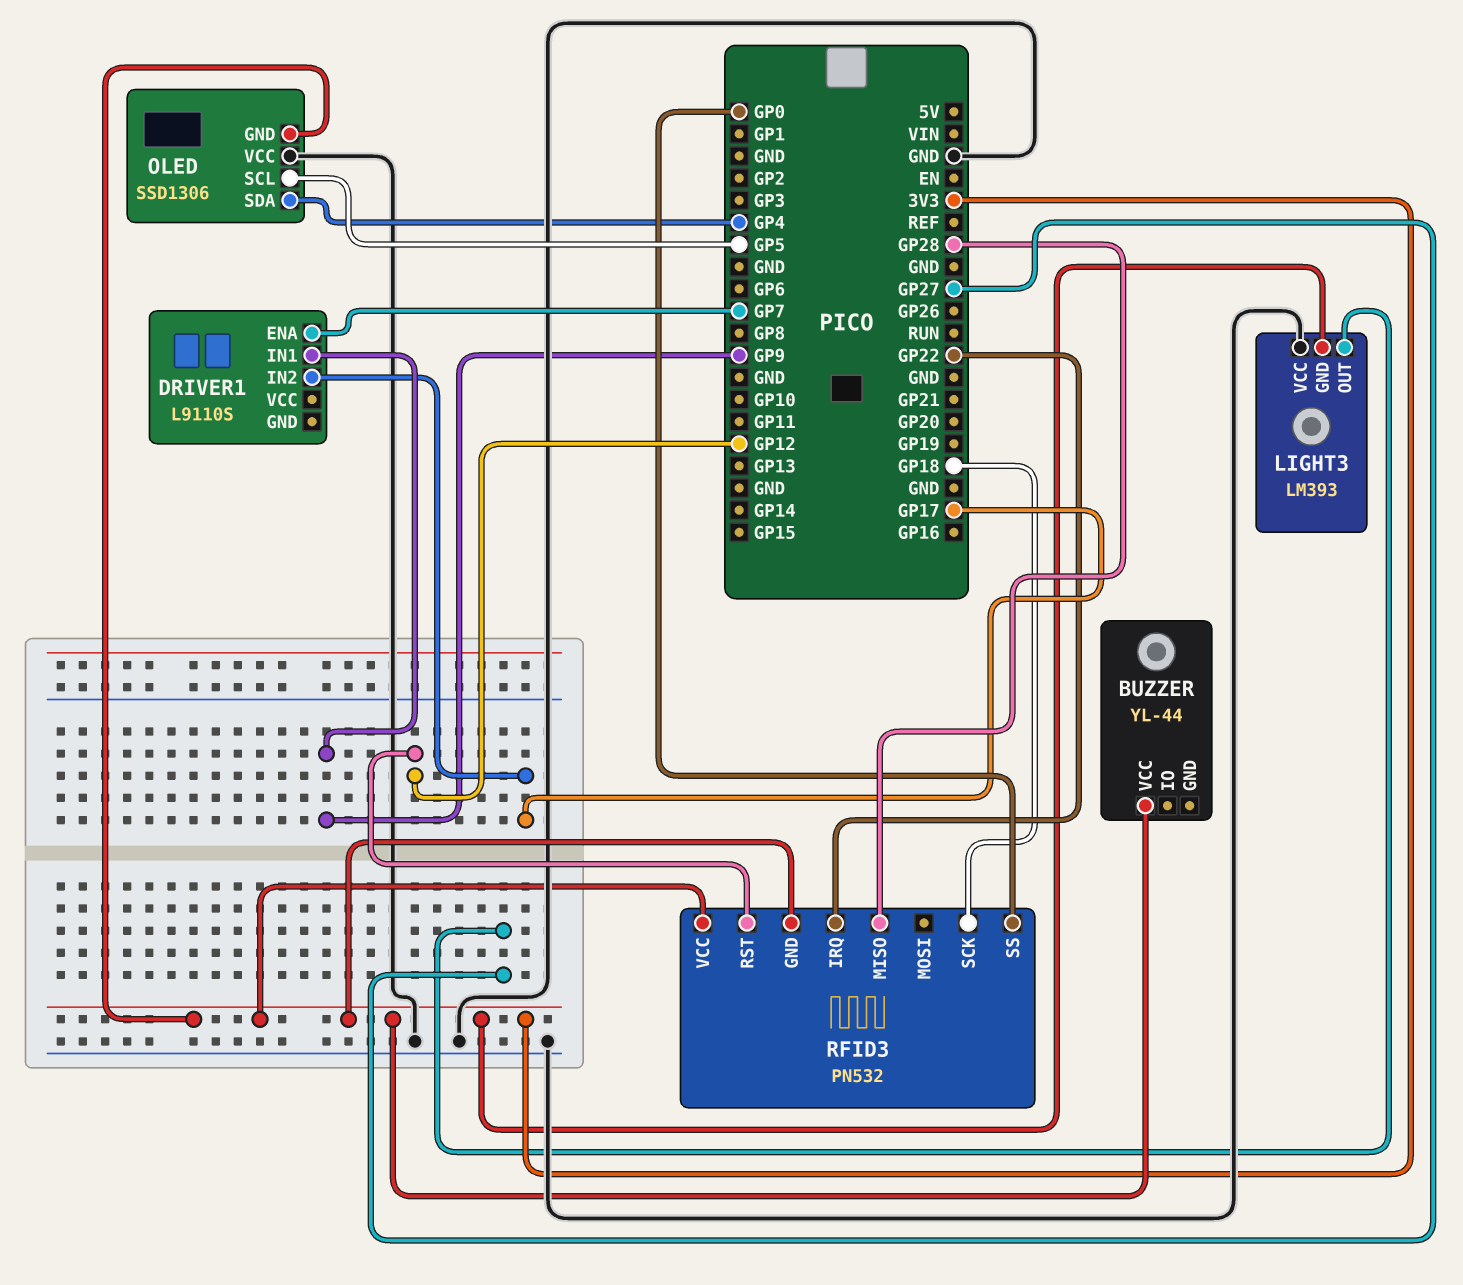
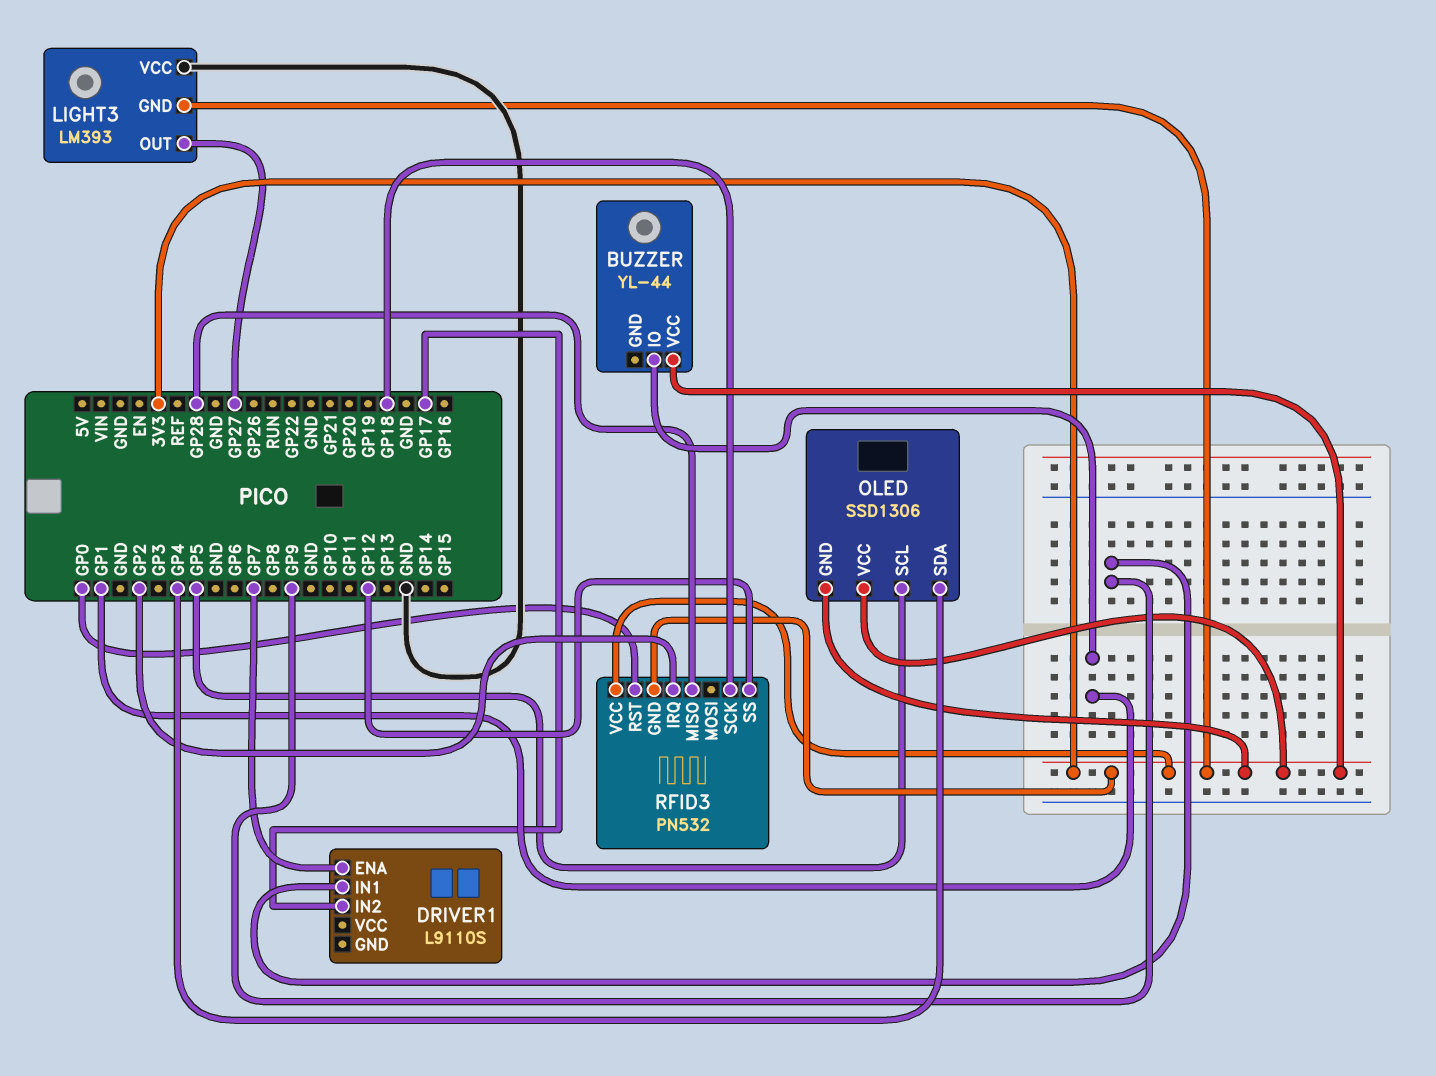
BUZZER pin IO: none -> GP1
OLED pin VCC: GND -> 3V3
RFID3 pin IRQ: GP22 -> GP2
RFID3 pin RST: GP12 -> GP0
RFID3 pin SS: GP0 -> GP12

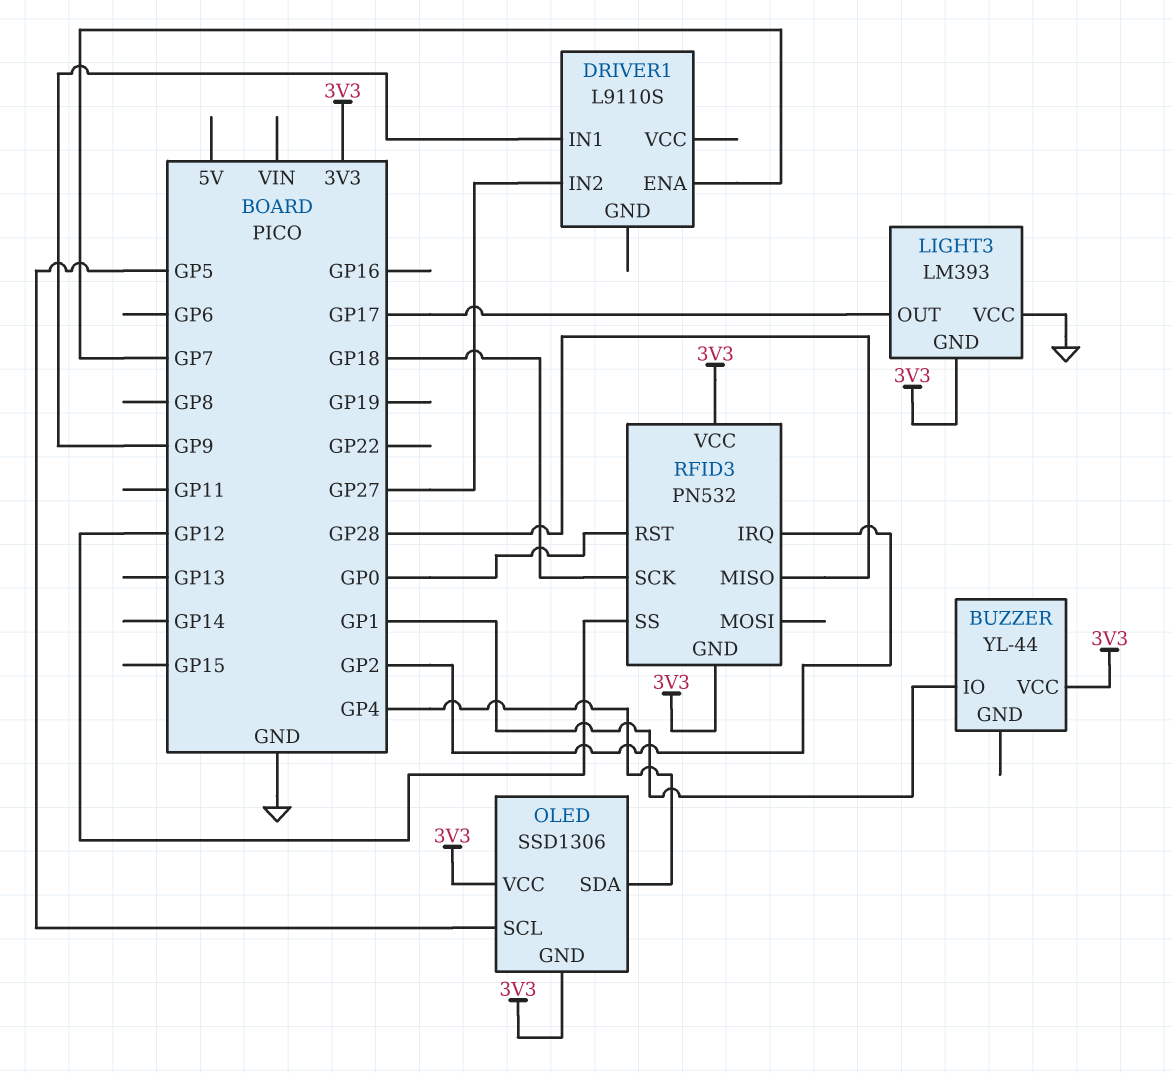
DRIVER1 pin IN2: GP17 -> GP27
LIGHT3 pin OUT: GP27 -> GP17

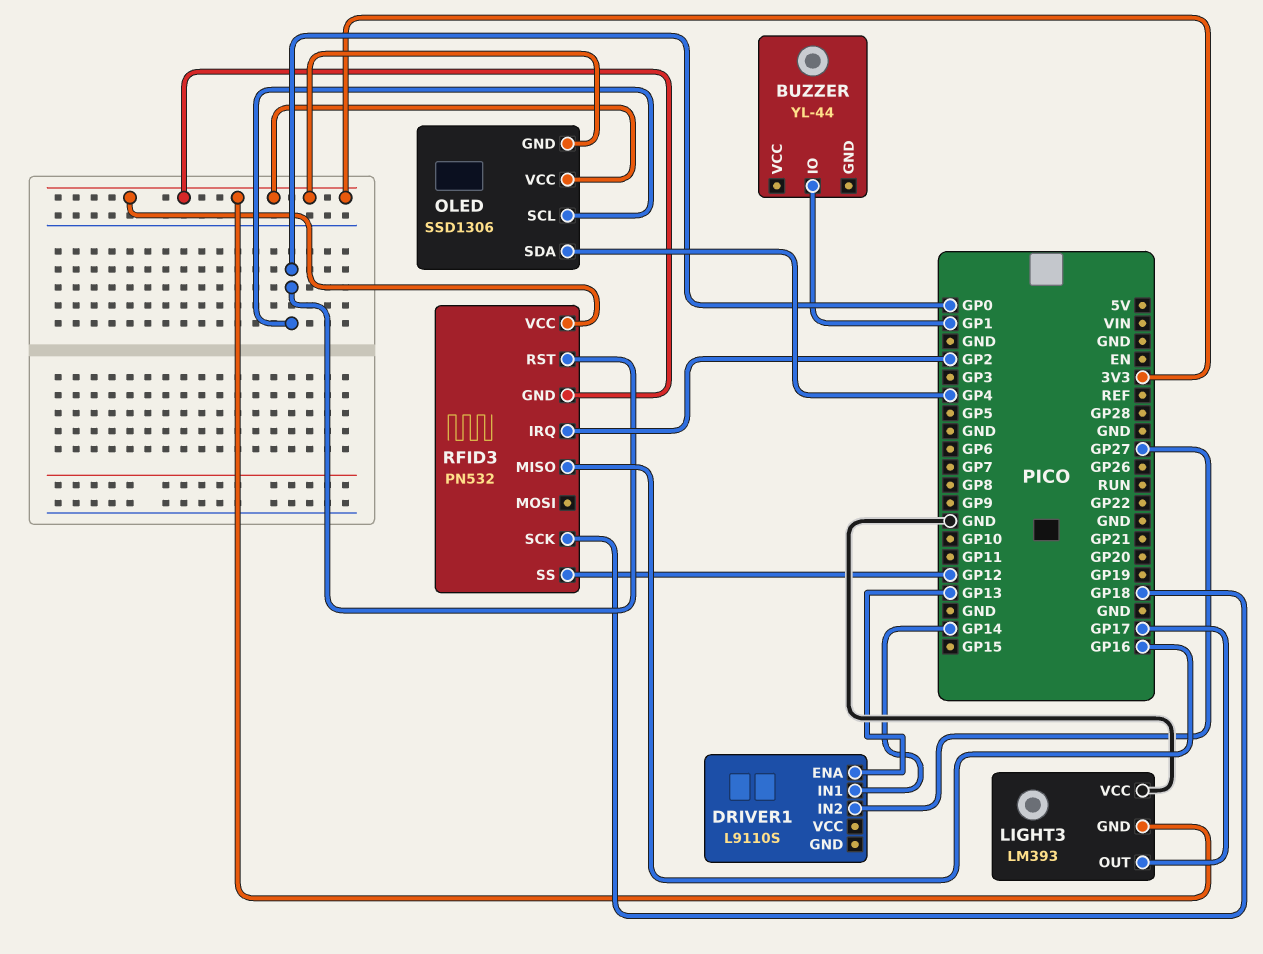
BUZZER pin VCC: 3V3 -> none
DRIVER1 pin ENA: GP7 -> GP13
DRIVER1 pin IN1: GP9 -> GP14
OLED pin SCL: GP5 -> GP0
RFID3 pin MISO: GP28 -> GP16

